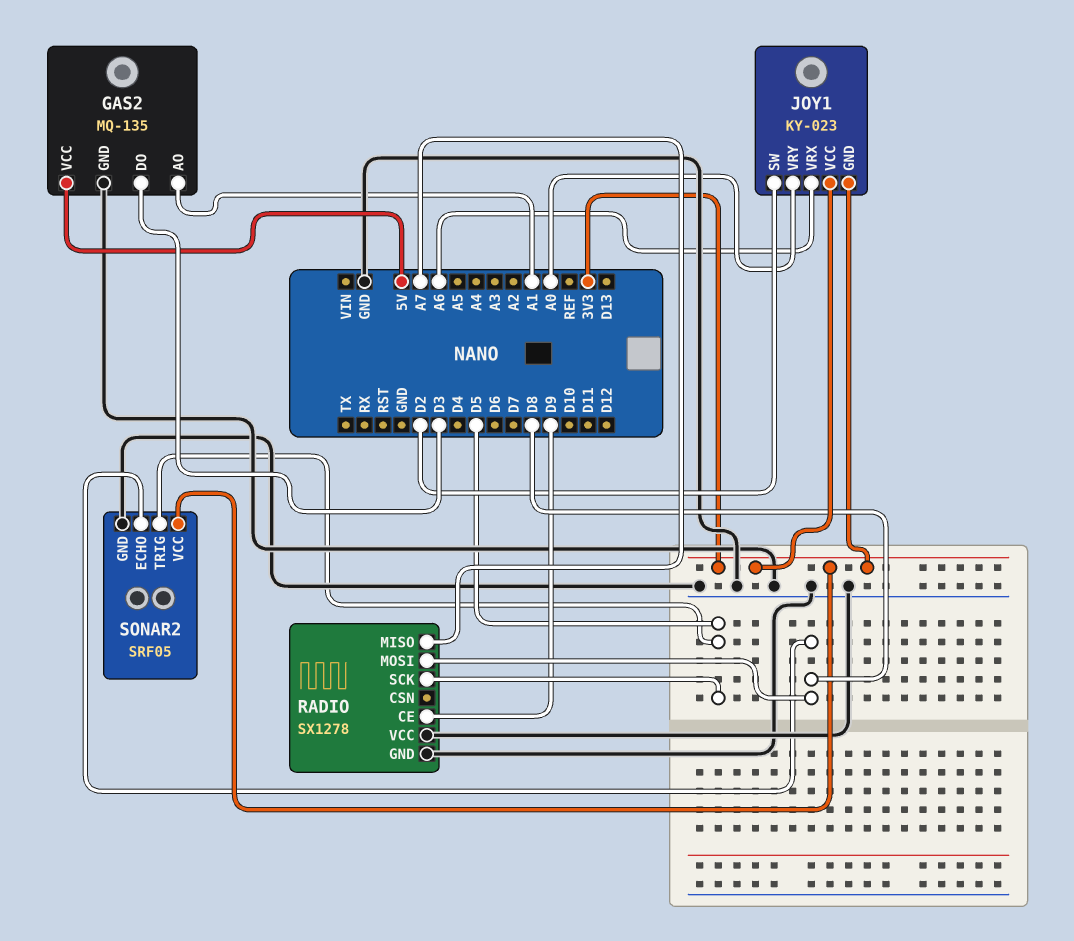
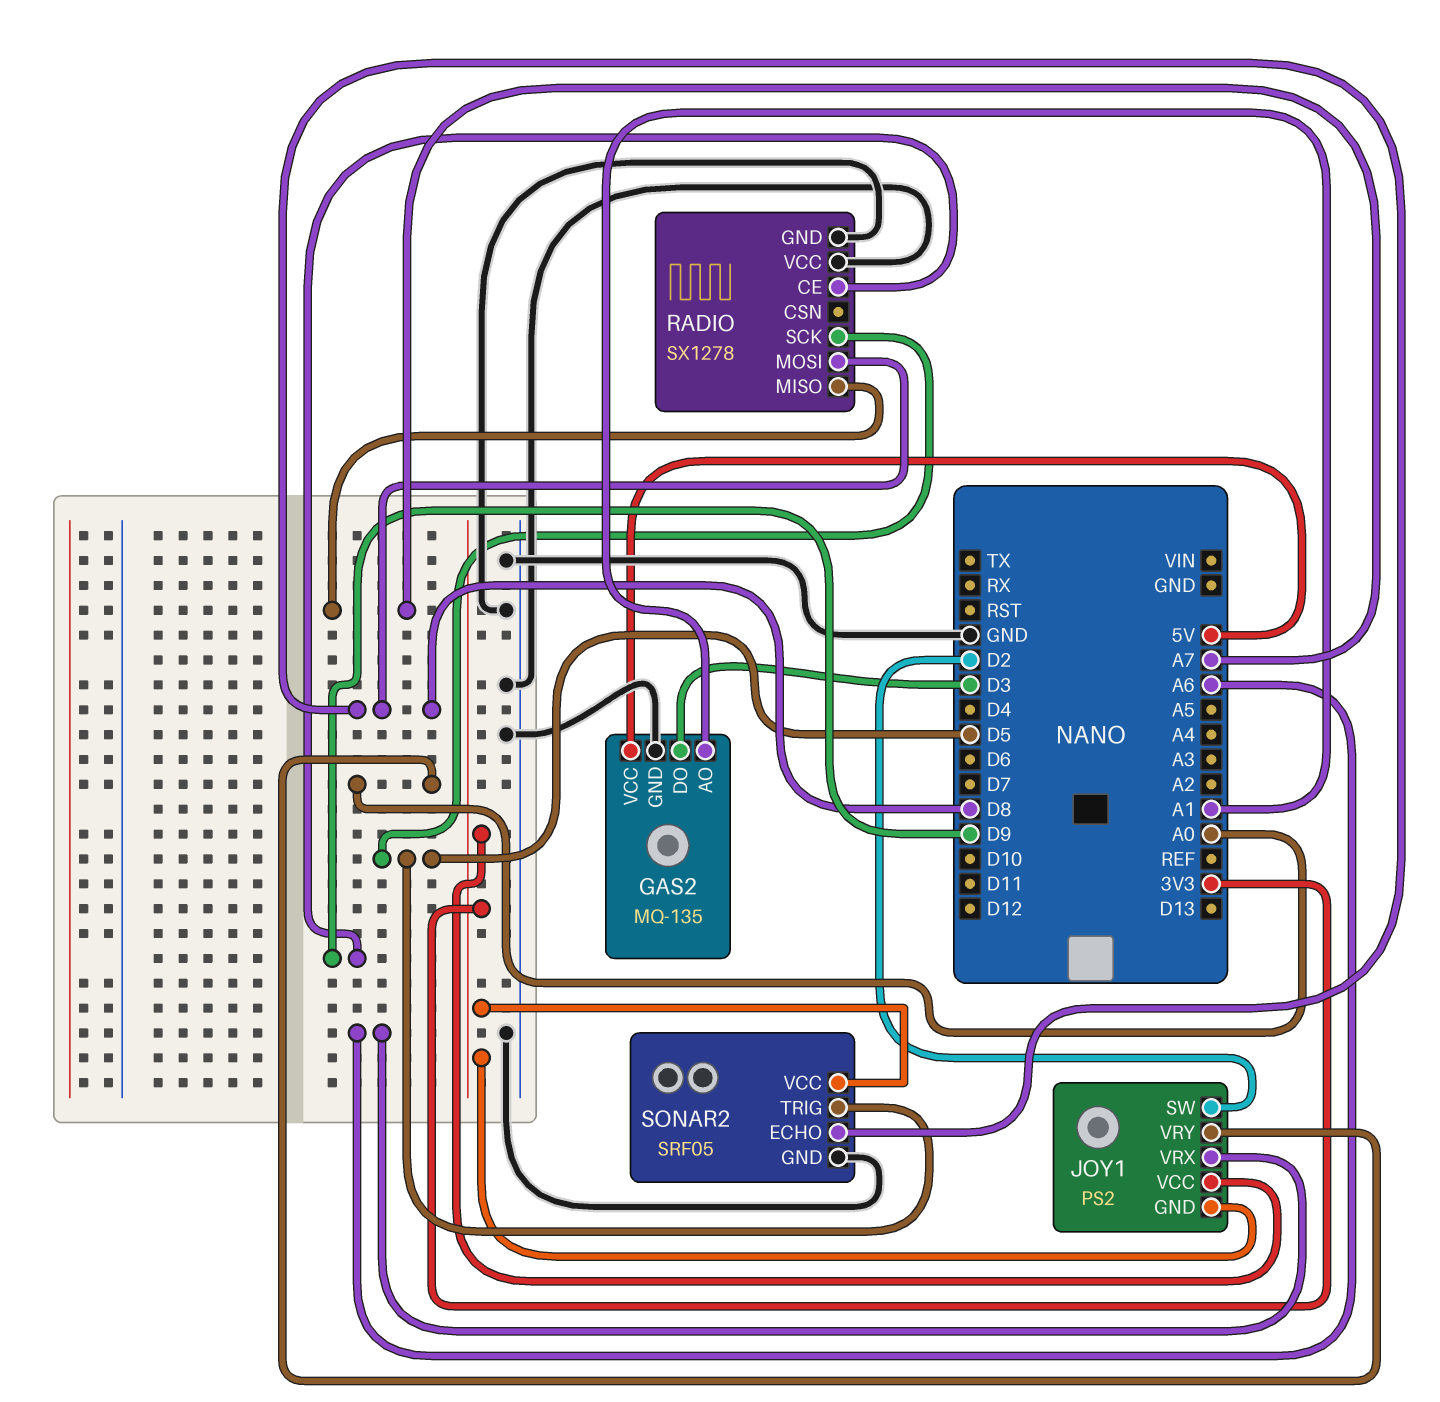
JOY1: KY-023 -> PS2

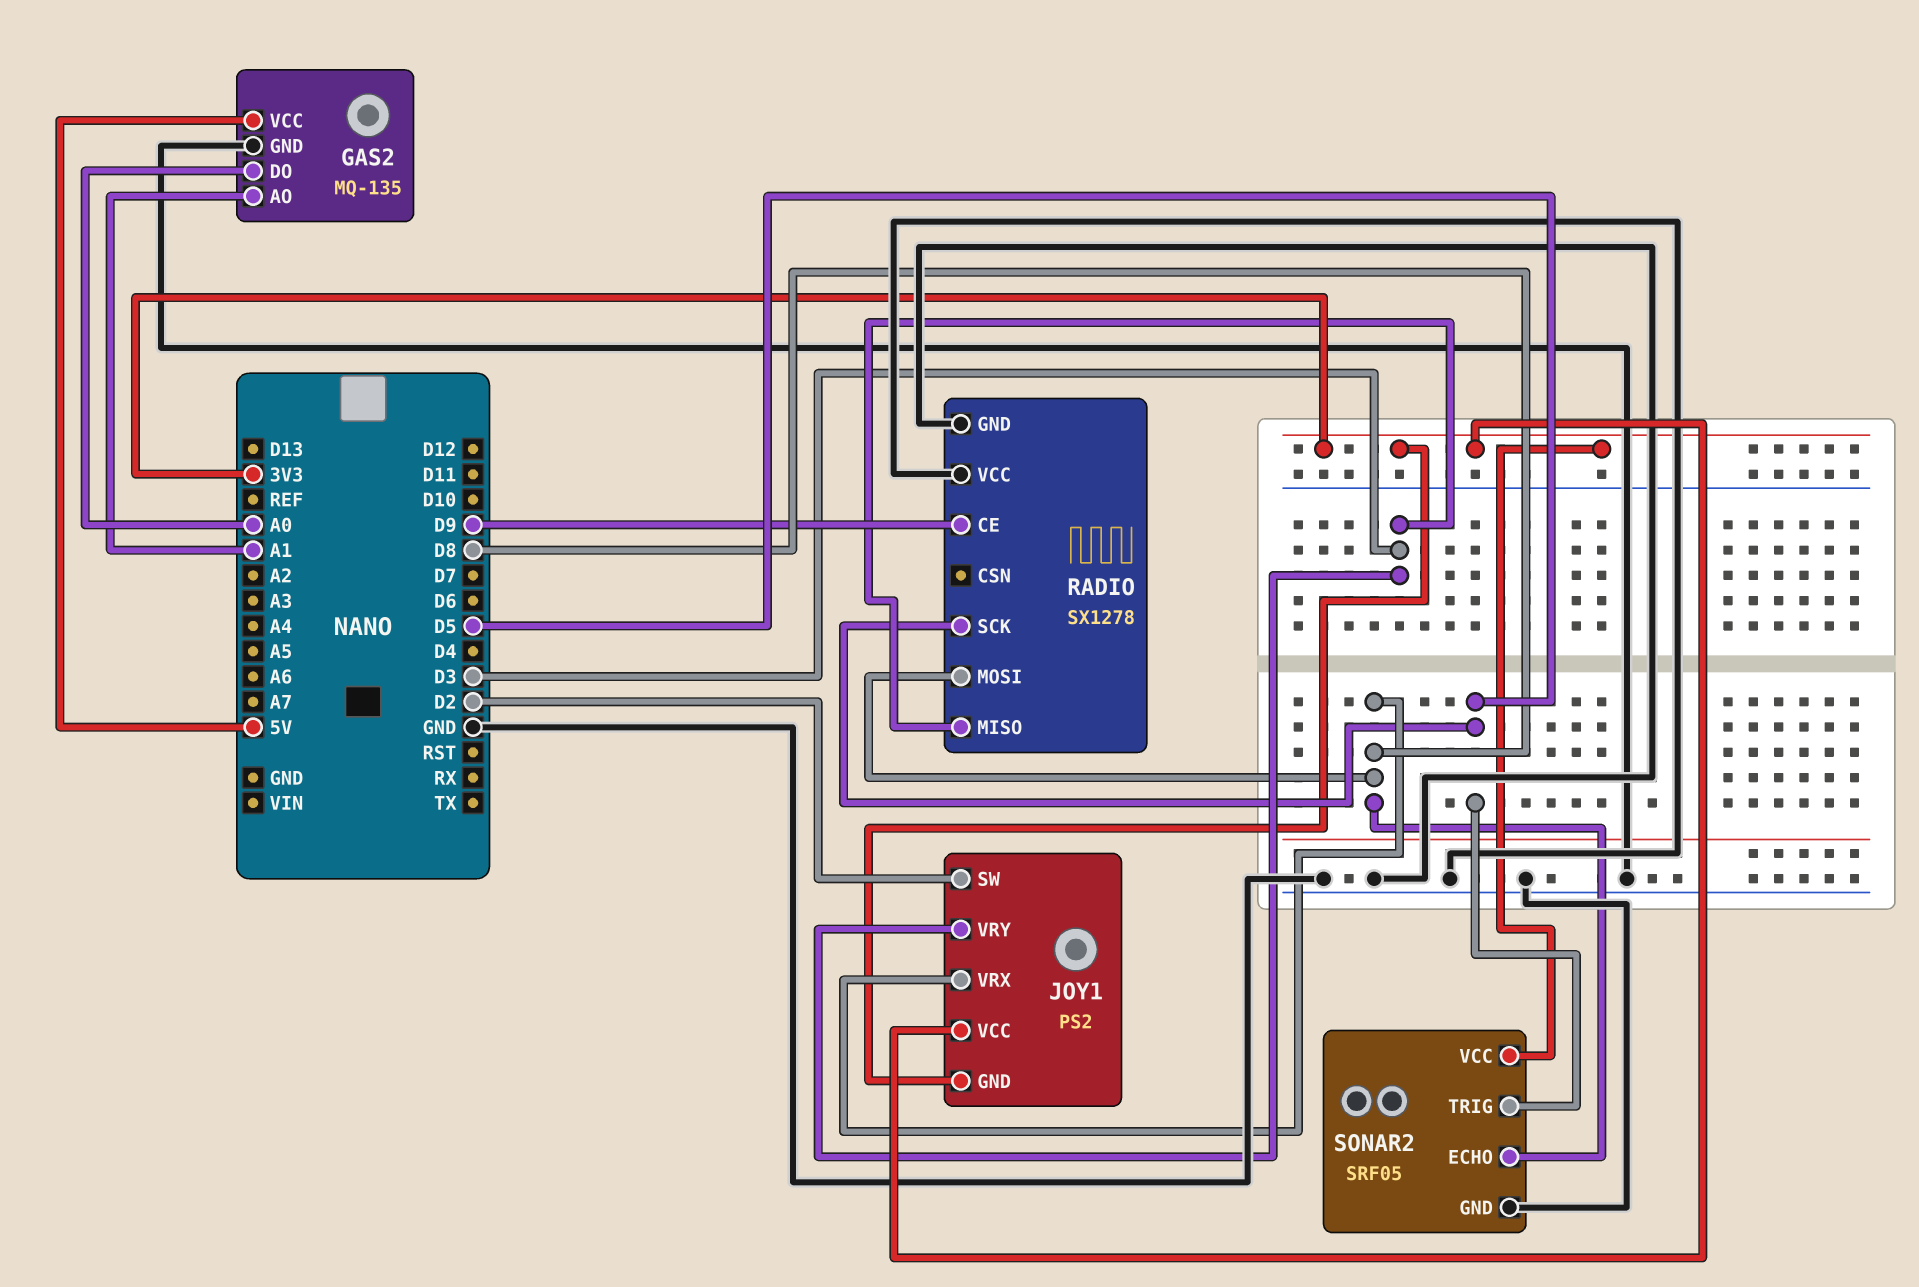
GAS2 pin DO: D3 -> A0
JOY1 pin VRX: A6 -> D8
JOY1 pin VRY: A0 -> D3
RADIO pin MISO: A7 -> D3

